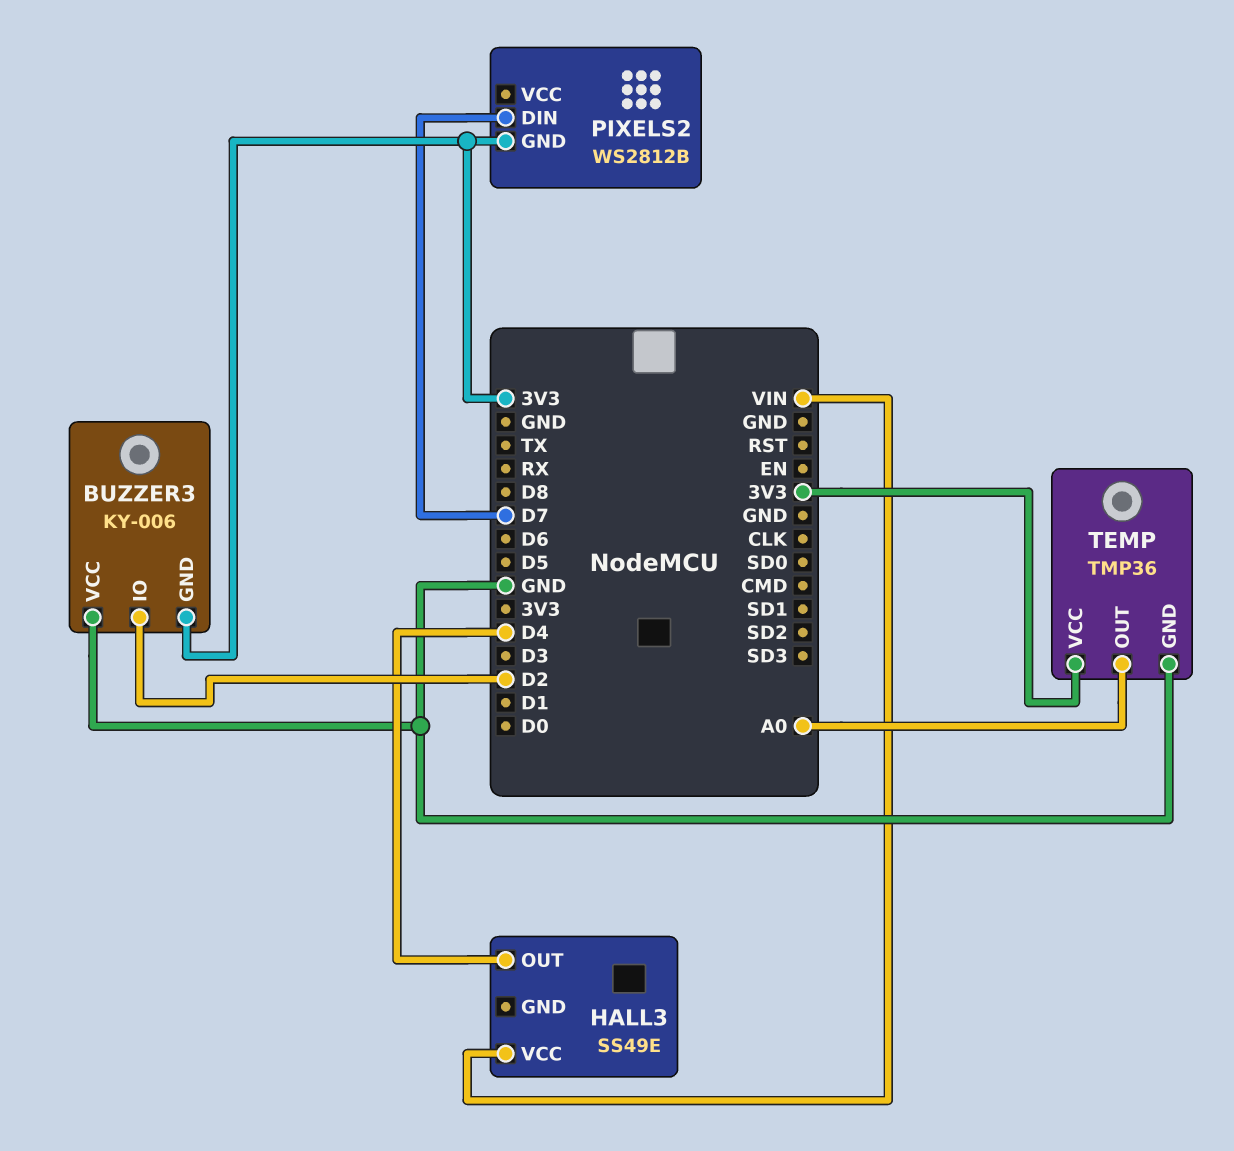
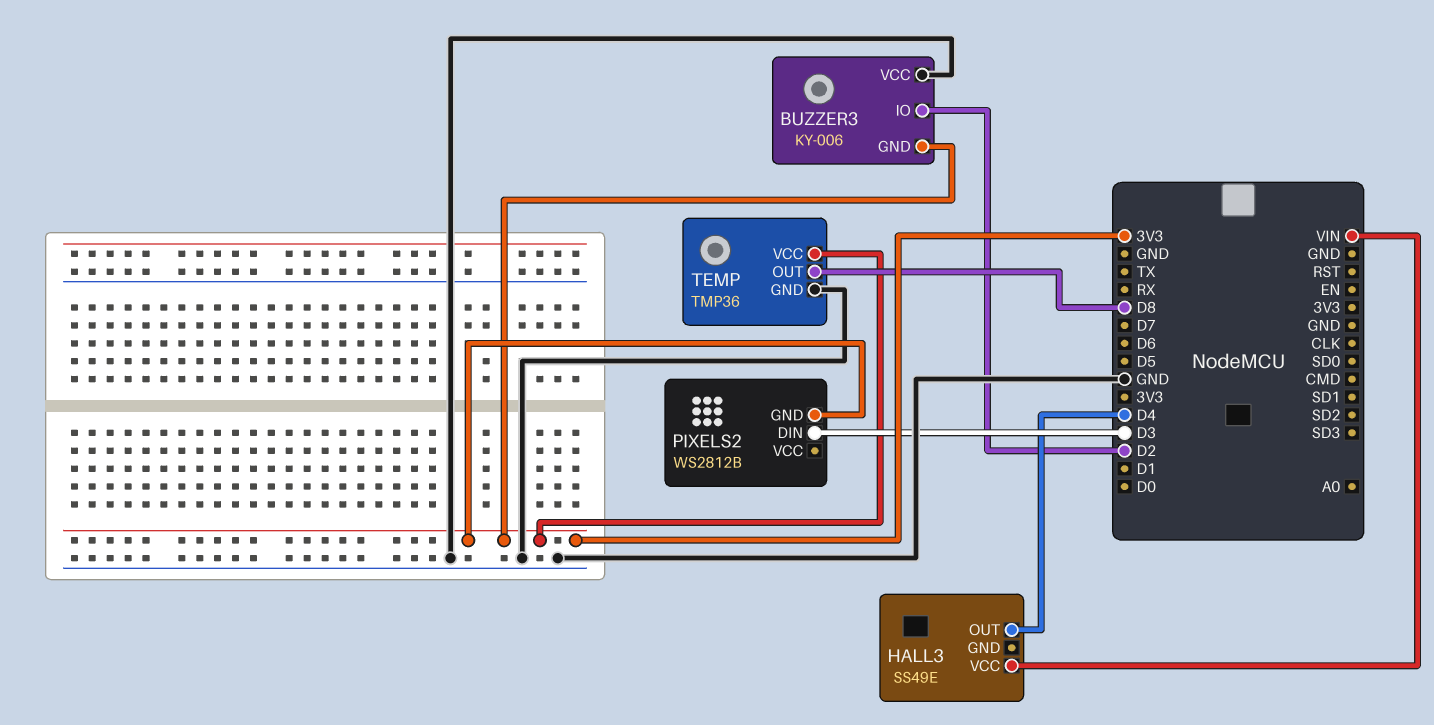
PIXELS2 pin DIN: D7 -> D3
TEMP pin OUT: A0 -> D8

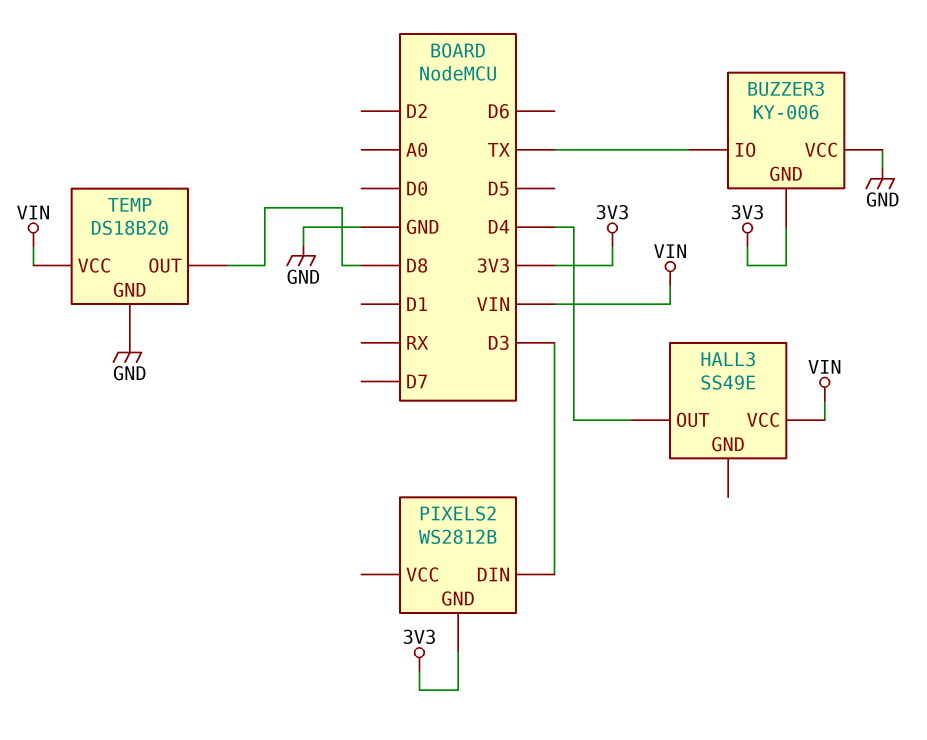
BUZZER3 pin IO: D2 -> TX
TEMP: TMP36 -> DS18B20
TEMP pin VCC: 3V3 -> VIN

